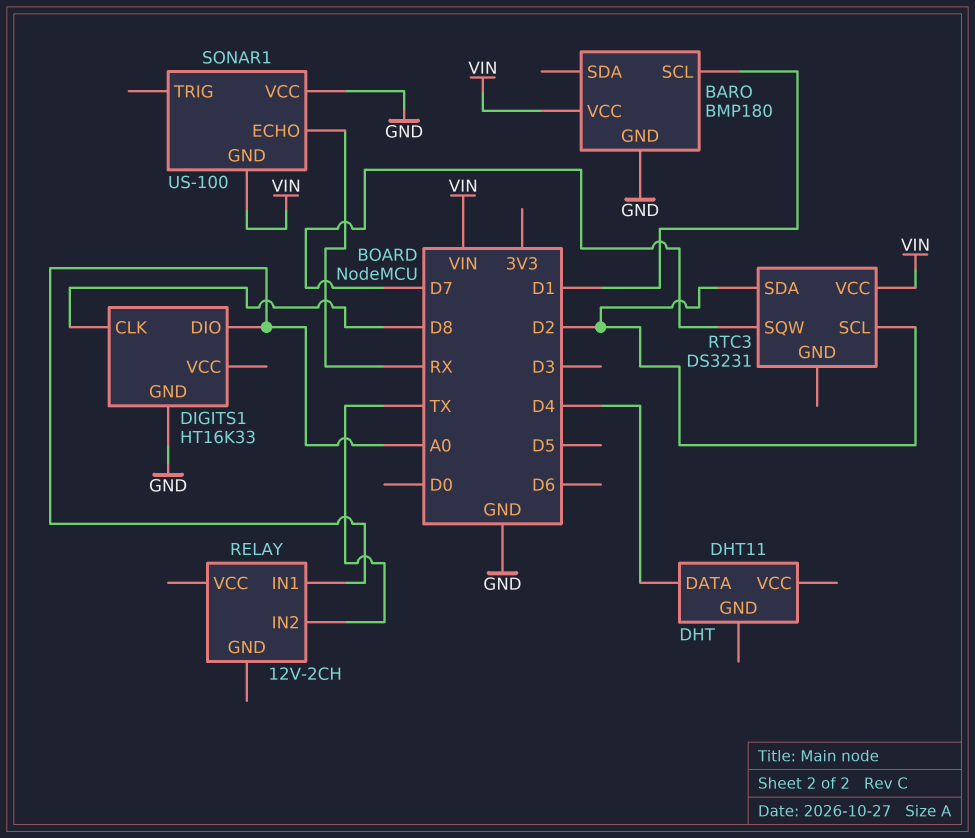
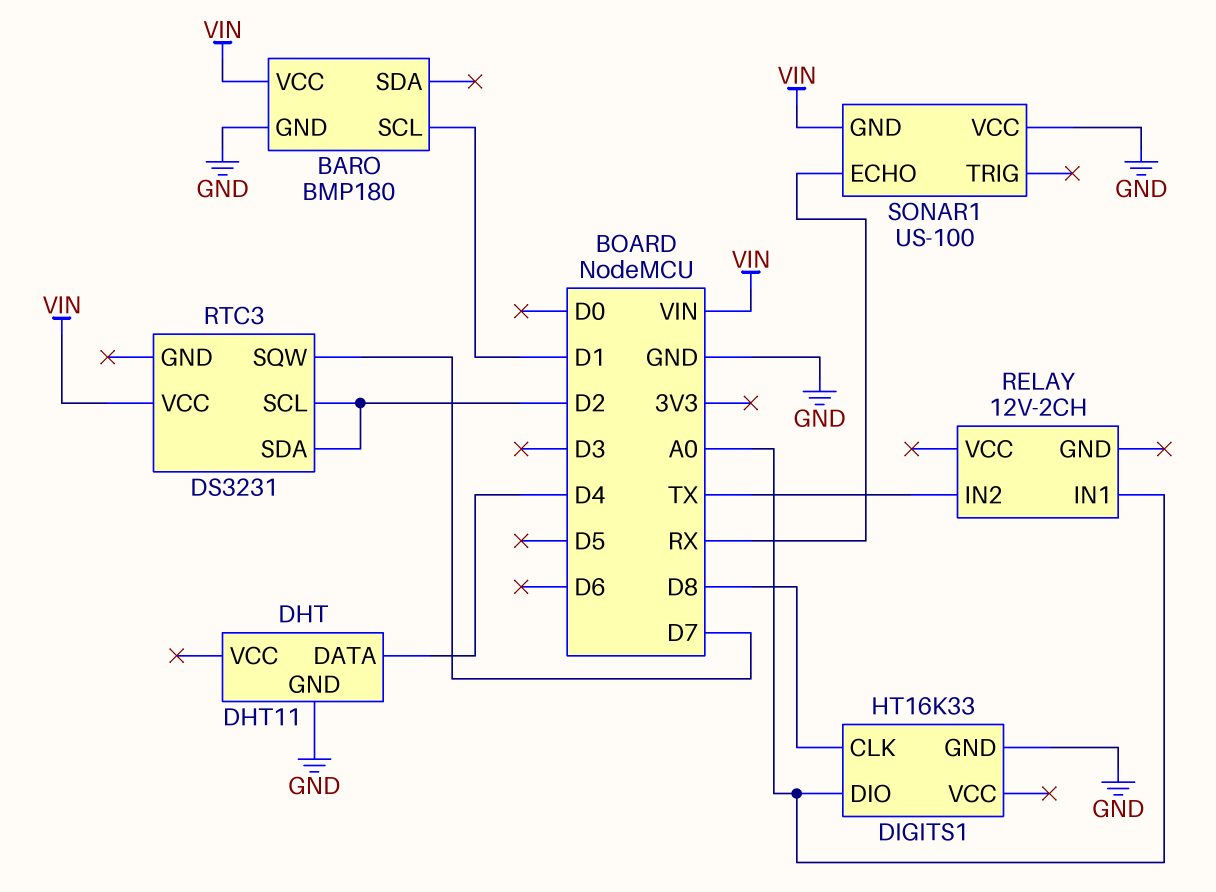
DHT pin GND: none -> GND

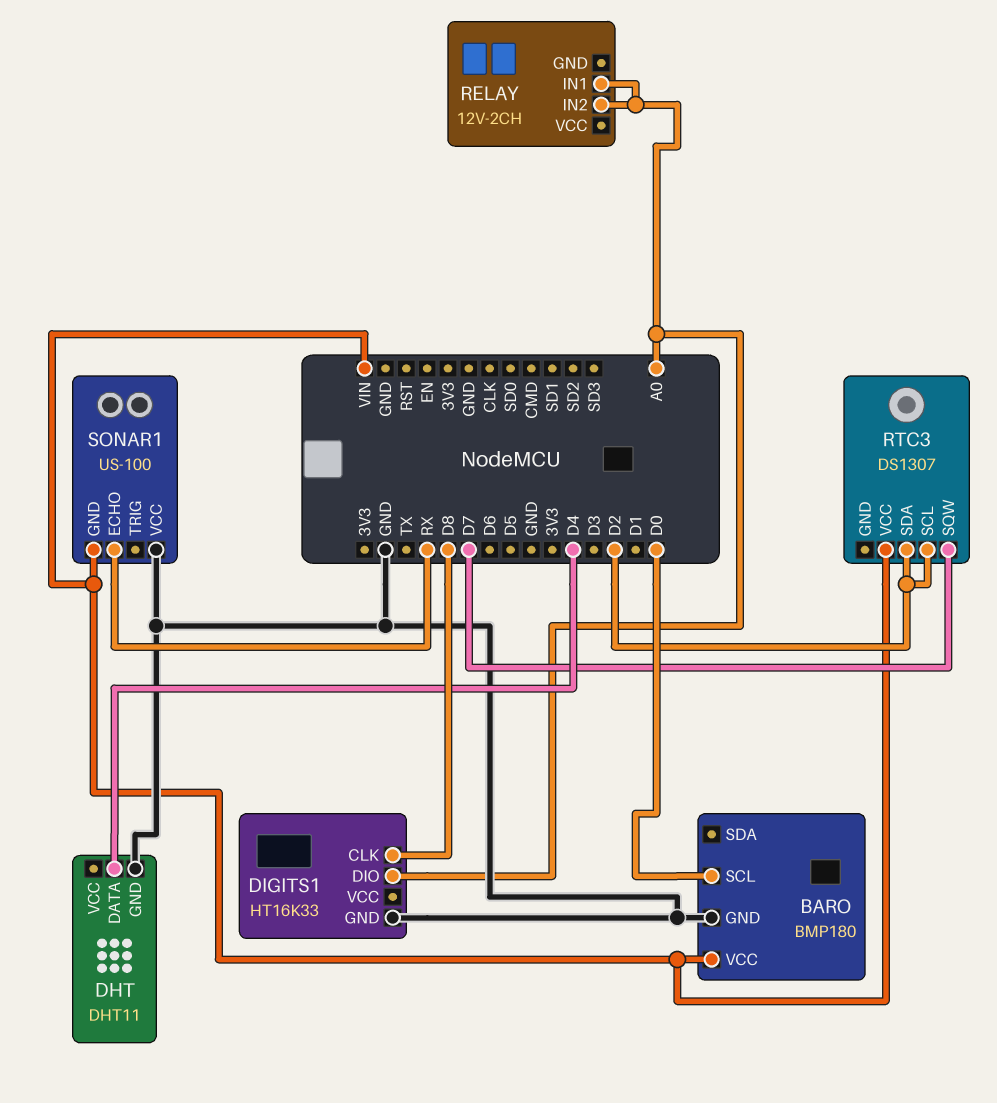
BARO pin SCL: D1 -> D0
RELAY pin IN2: TX -> A0
RTC3: DS3231 -> DS1307

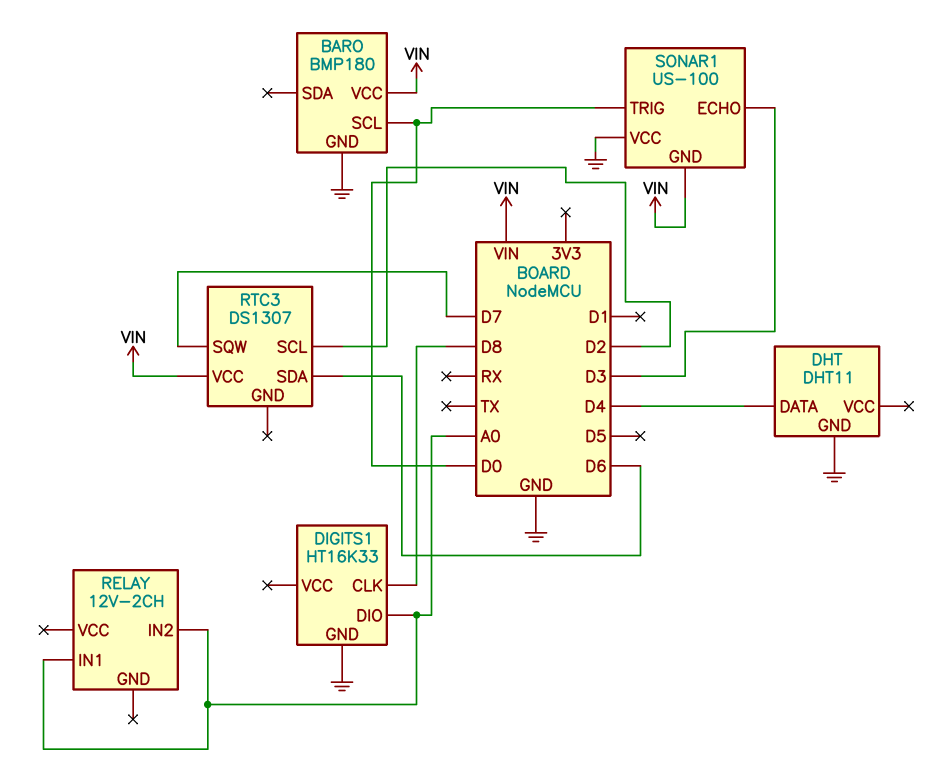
RTC3 pin SDA: D2 -> D6
SONAR1 pin ECHO: RX -> D3
SONAR1 pin TRIG: none -> D0

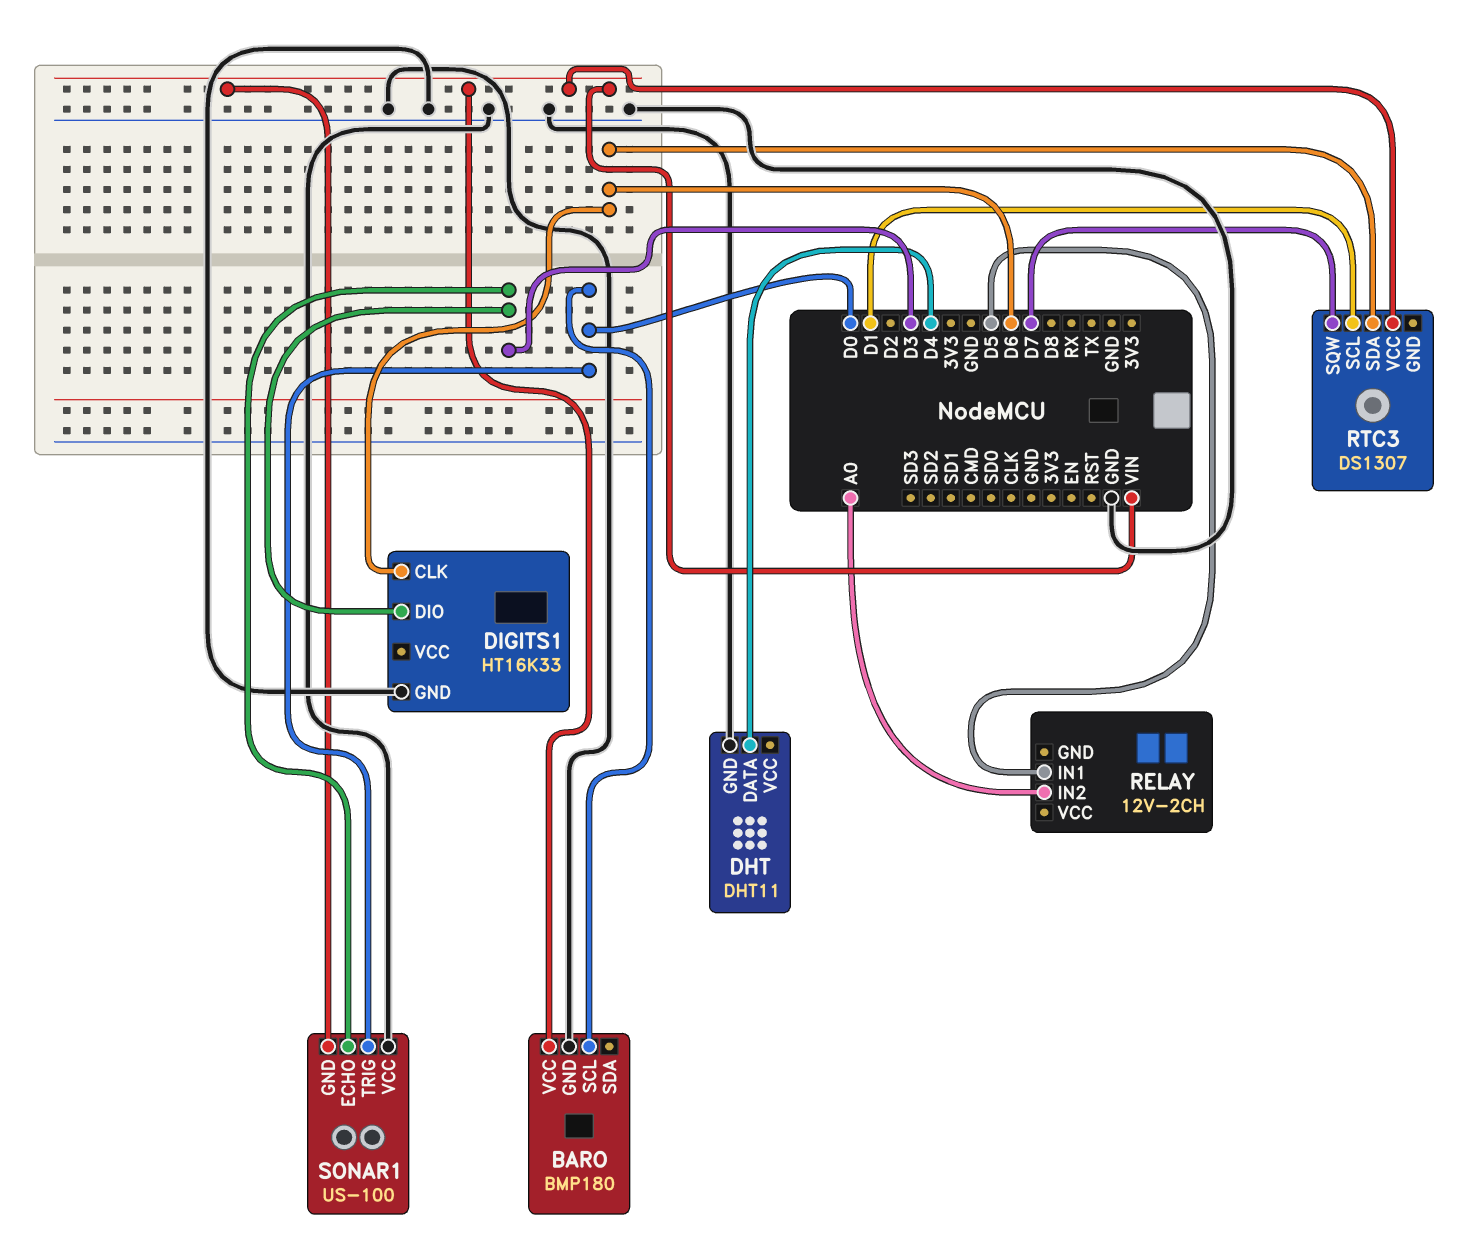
DIGITS1 pin CLK: D8 -> D6
DIGITS1 pin DIO: A0 -> D3
RELAY pin IN1: A0 -> D5
RTC3 pin SCL: D2 -> D1

